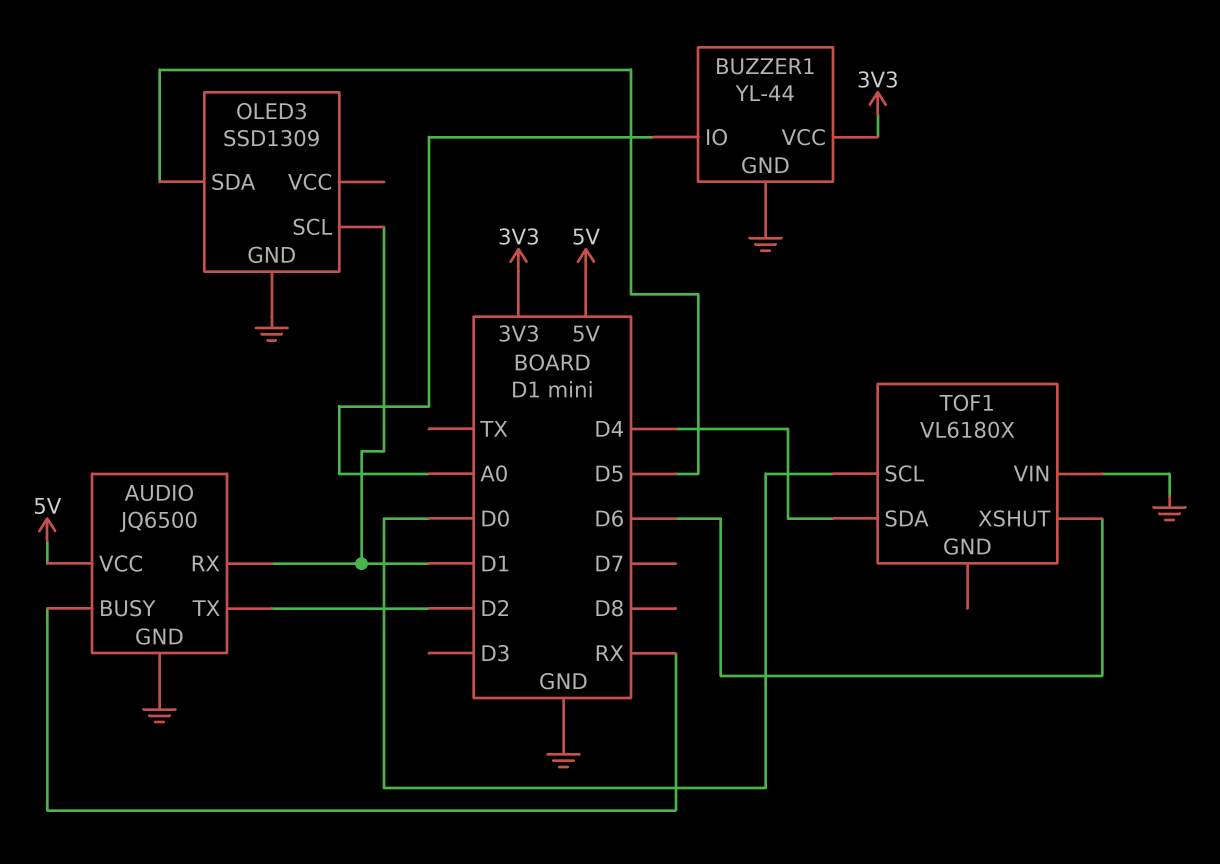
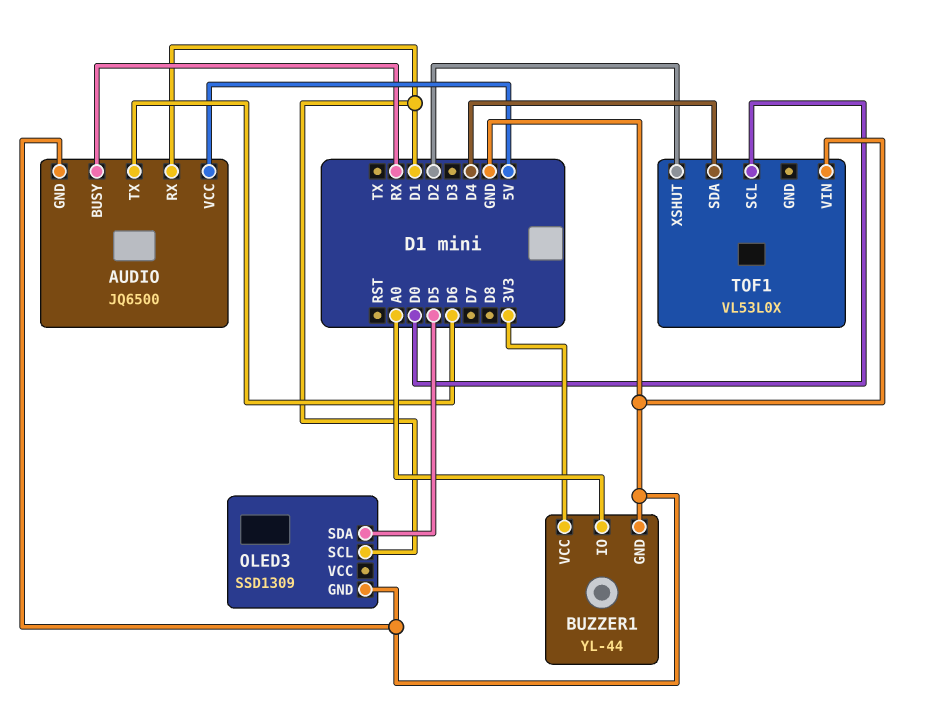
AUDIO pin TX: D2 -> D6
TOF1: VL6180X -> VL53L0X
TOF1 pin XSHUT: D6 -> D2

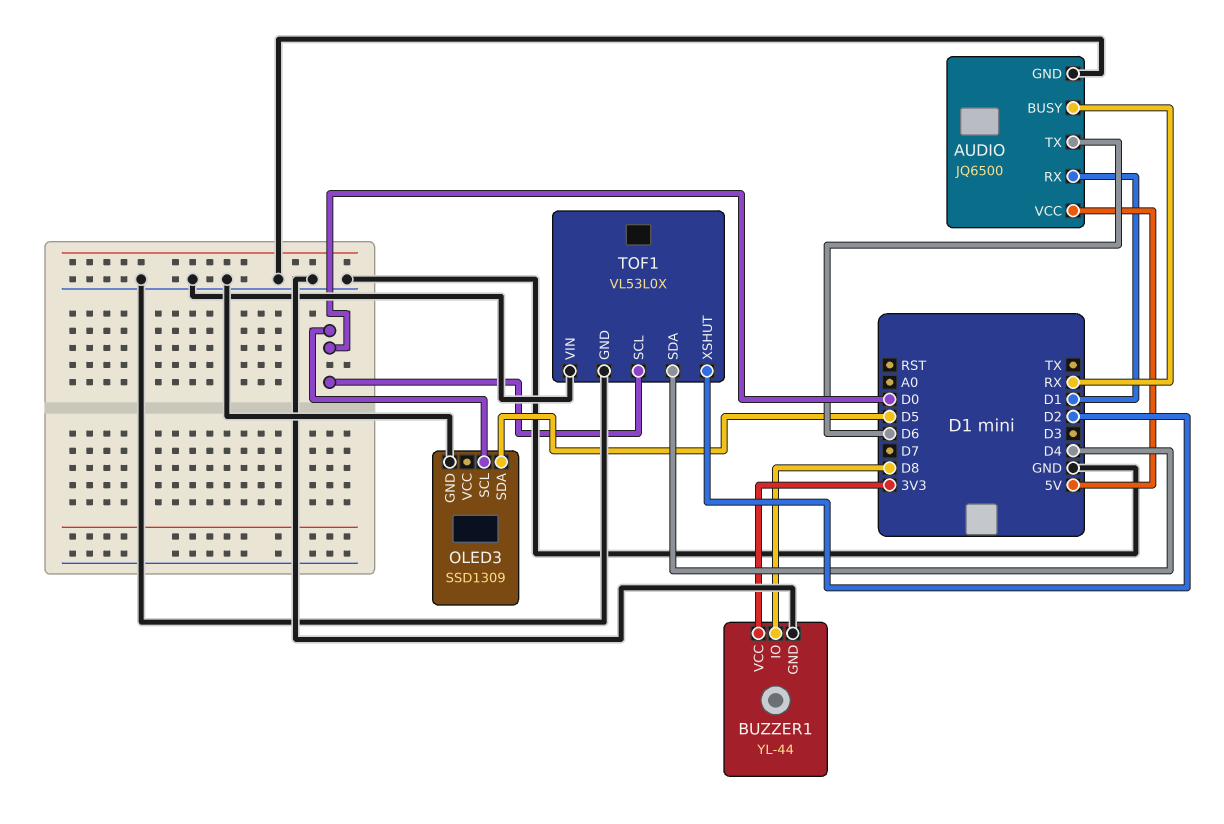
BUZZER1 pin IO: A0 -> D8
OLED3 pin SCL: D1 -> D0
TOF1 pin GND: none -> GND

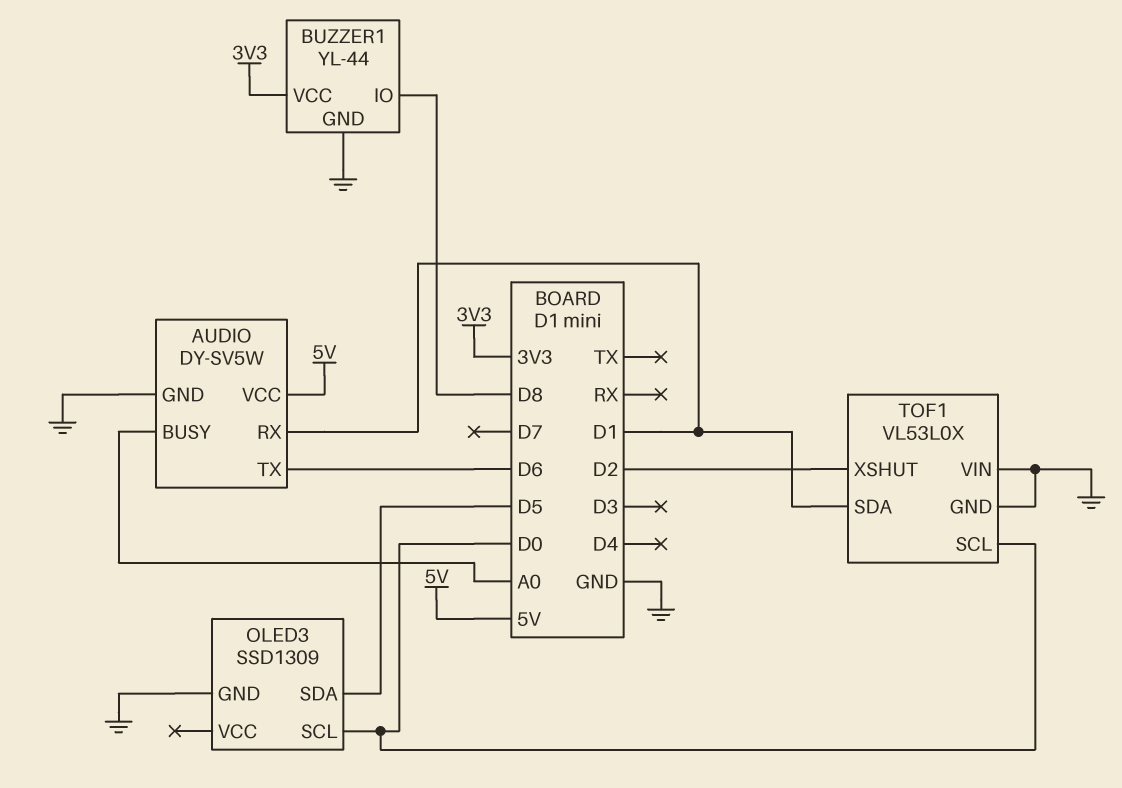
AUDIO: JQ6500 -> DY-SV5W
AUDIO pin BUSY: RX -> A0
TOF1 pin SDA: D4 -> D1

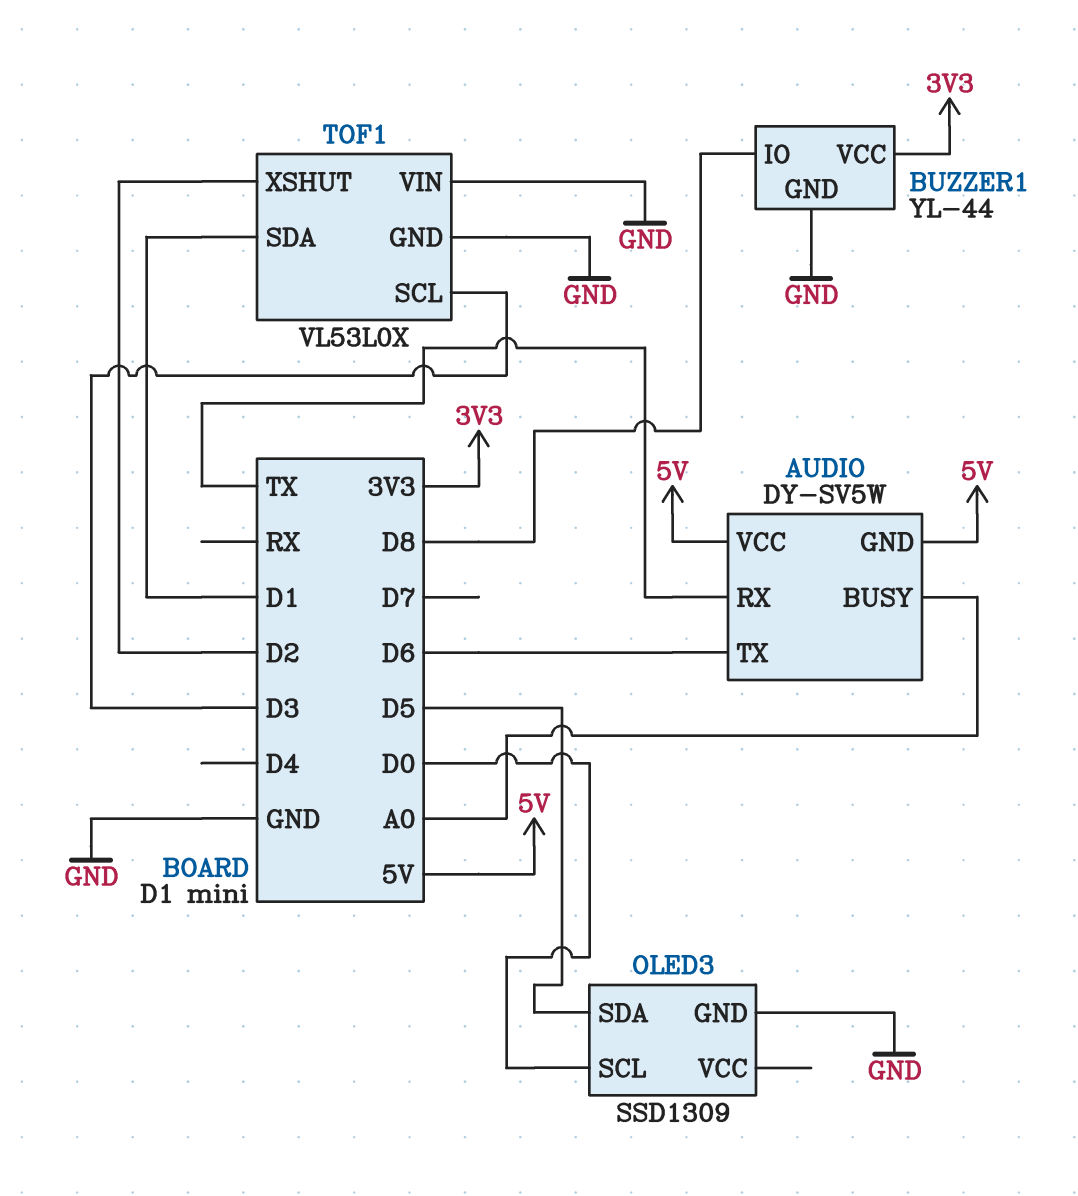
AUDIO pin GND: GND -> 5V
AUDIO pin RX: D1 -> TX
TOF1 pin SCL: D0 -> D3

